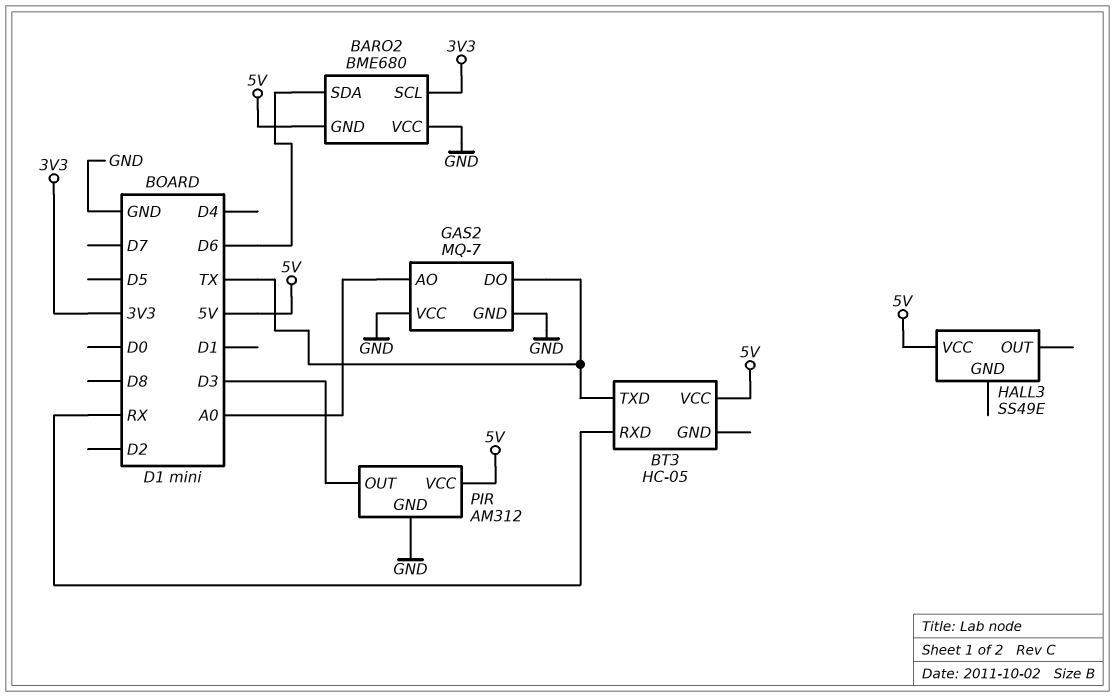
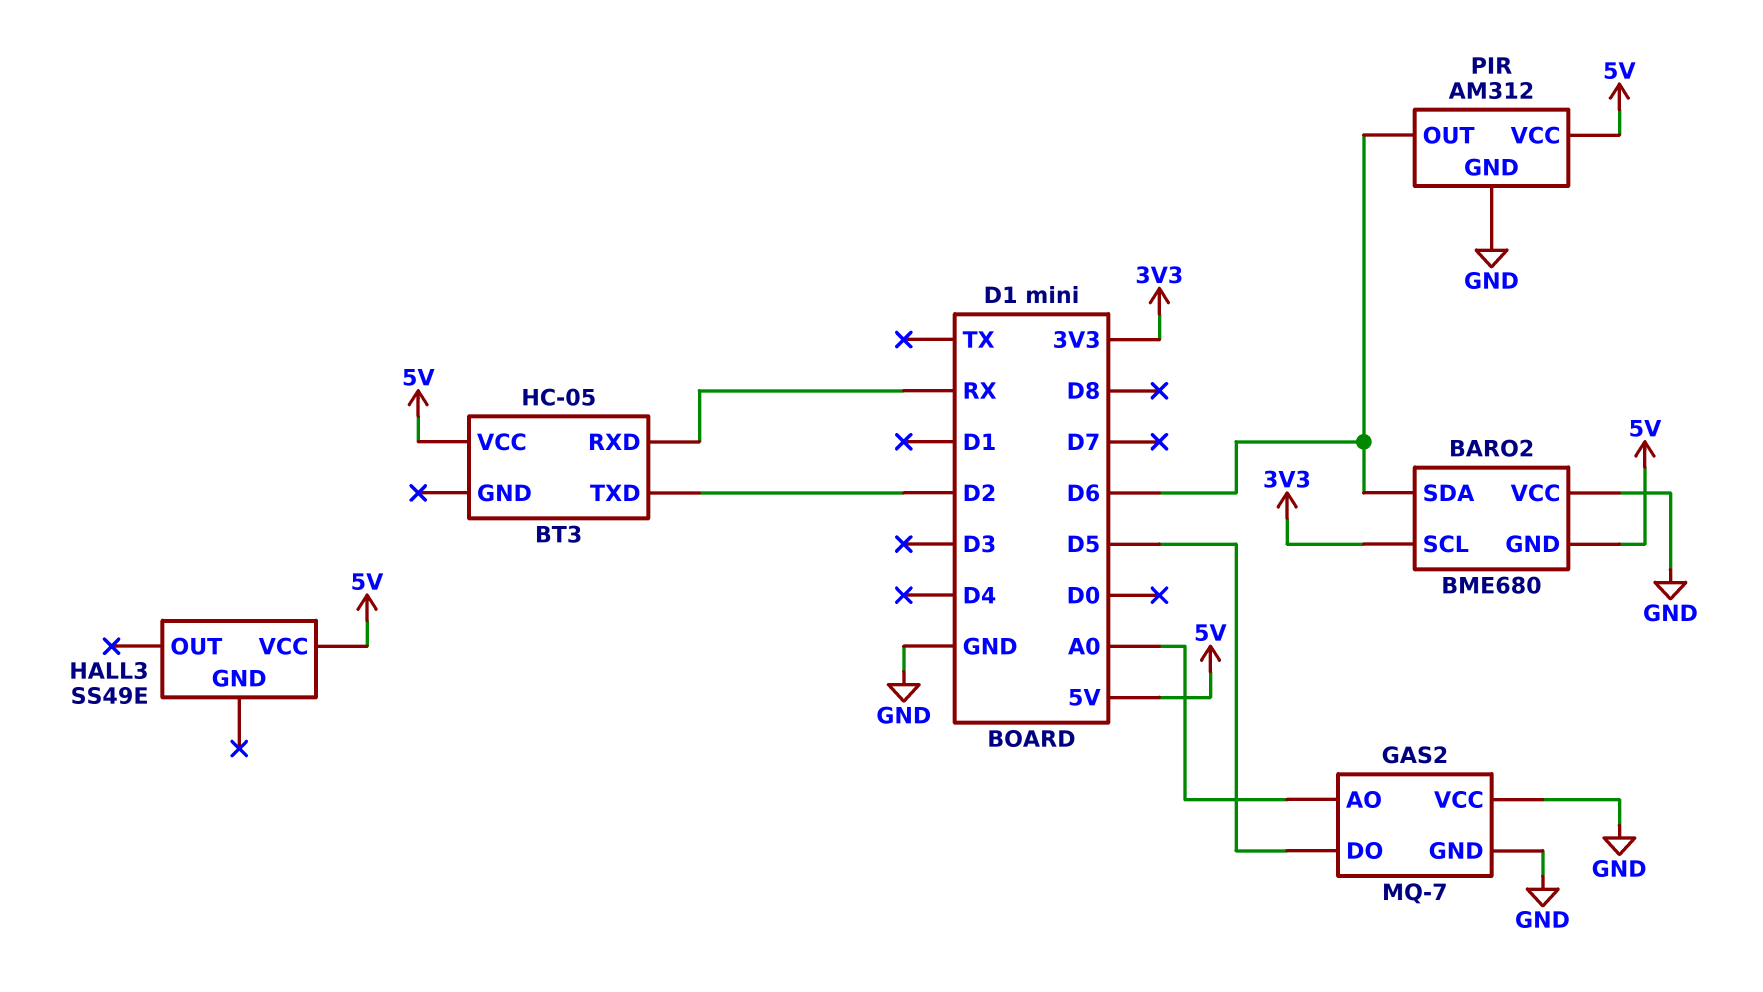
BT3 pin TXD: TX -> D2
GAS2 pin DO: TX -> D5
PIR pin OUT: D3 -> D6

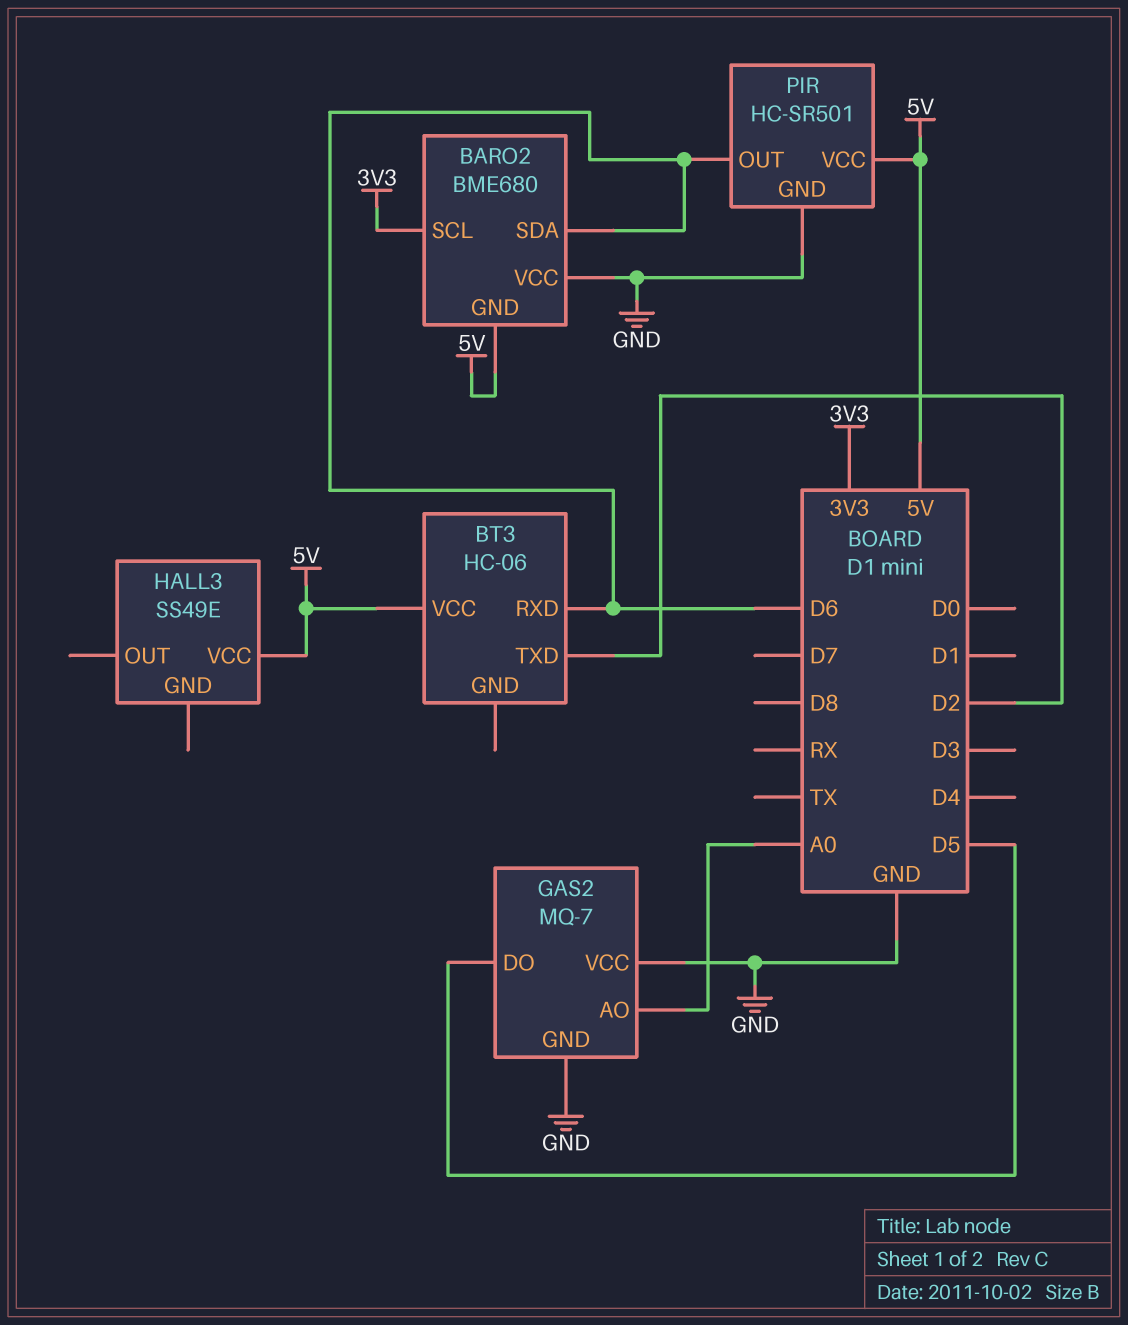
BT3: HC-05 -> HC-06
BT3 pin RXD: RX -> D6
PIR: AM312 -> HC-SR501

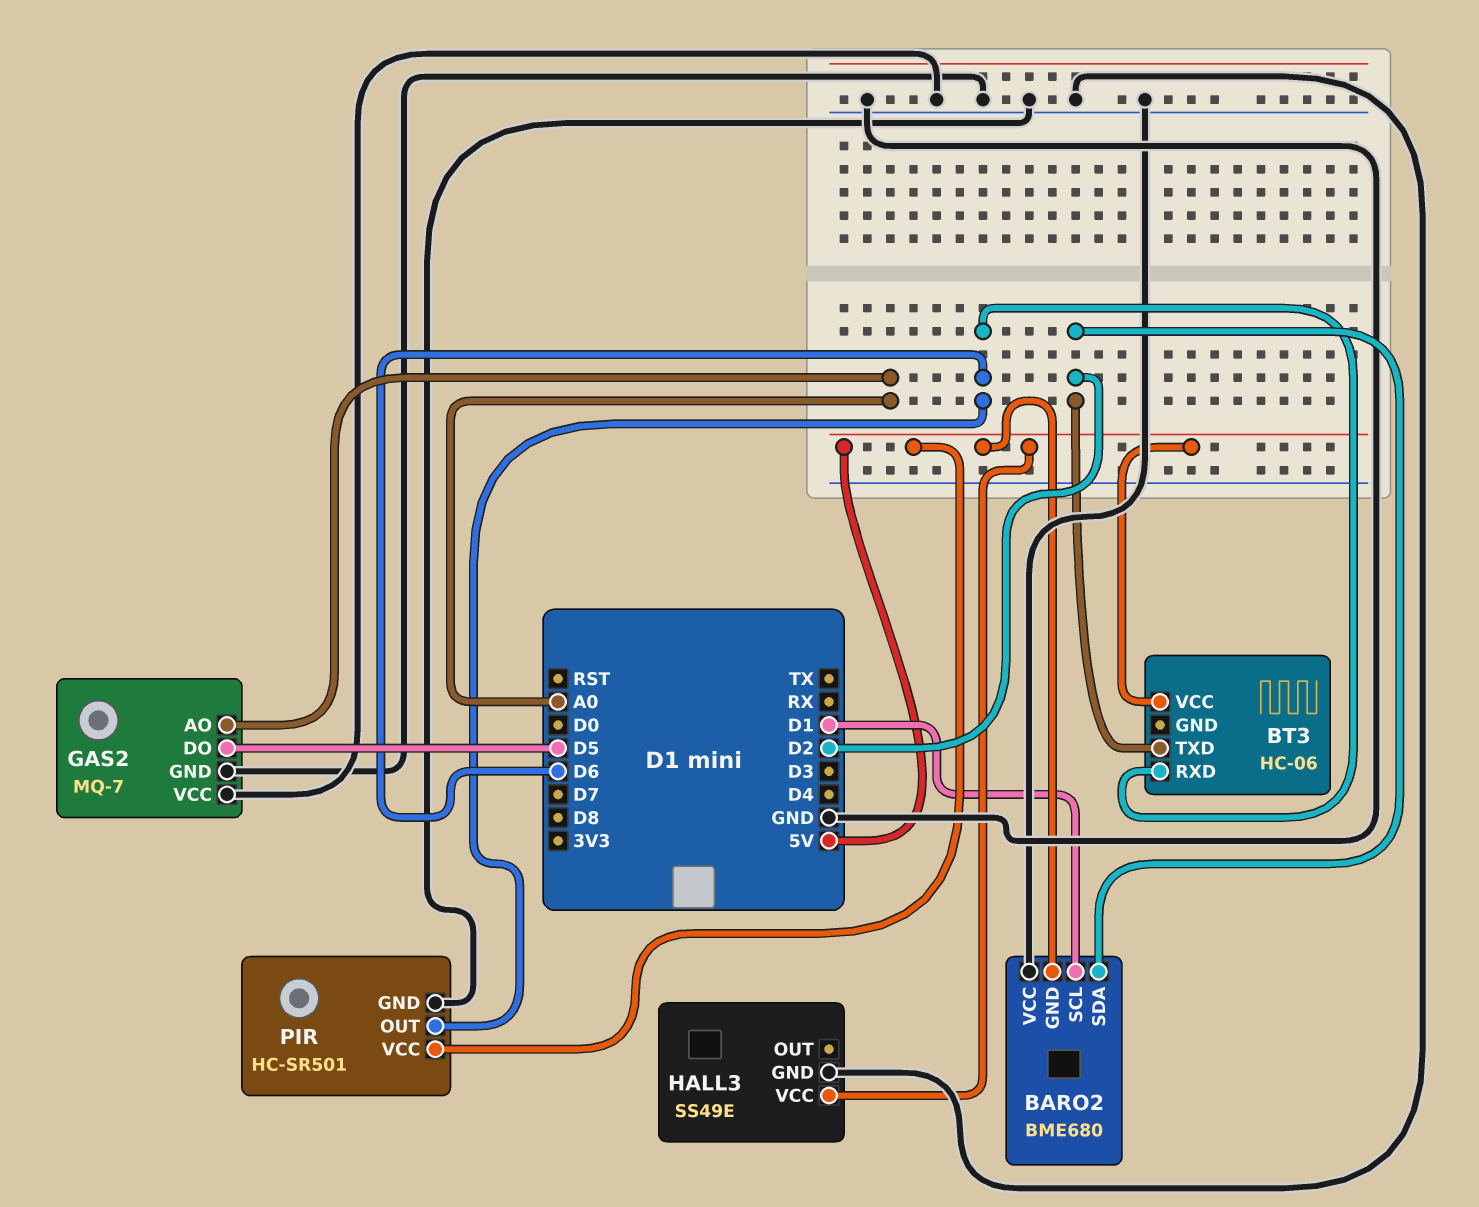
BARO2 pin SCL: 3V3 -> D1
BARO2 pin SDA: D6 -> D2
HALL3 pin GND: none -> GND

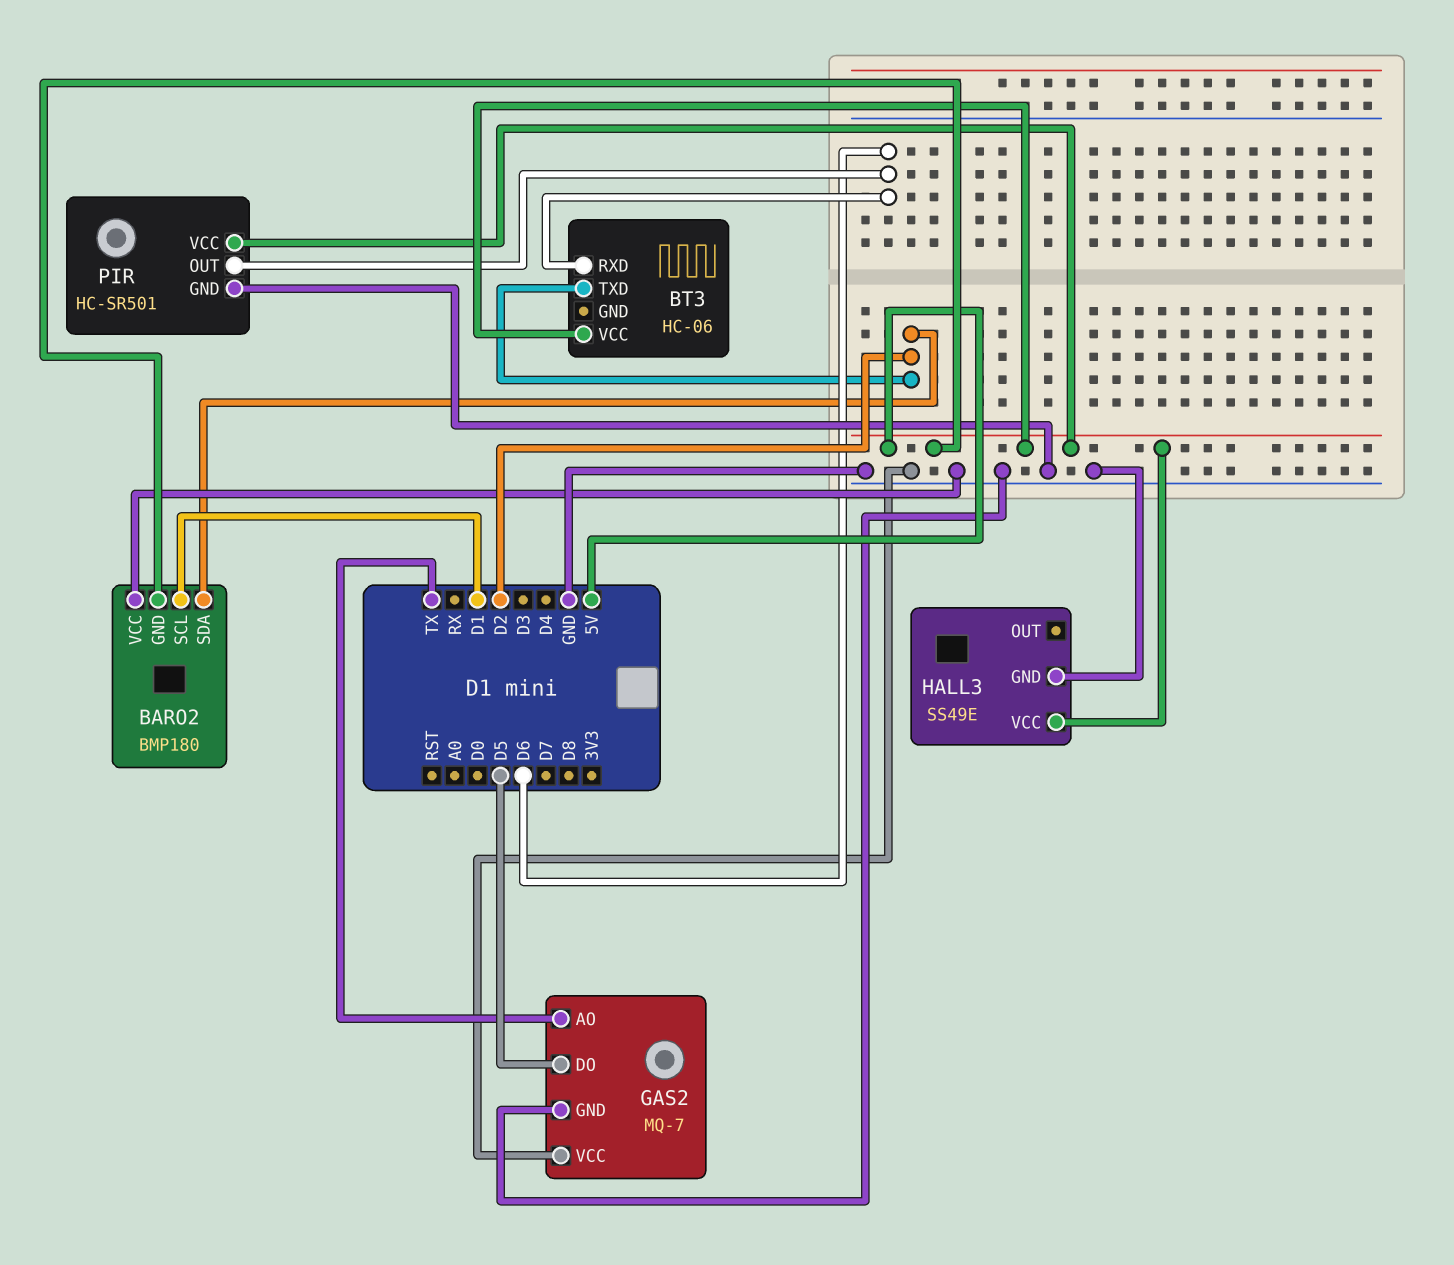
BARO2: BME680 -> BMP180
GAS2 pin AO: A0 -> TX

